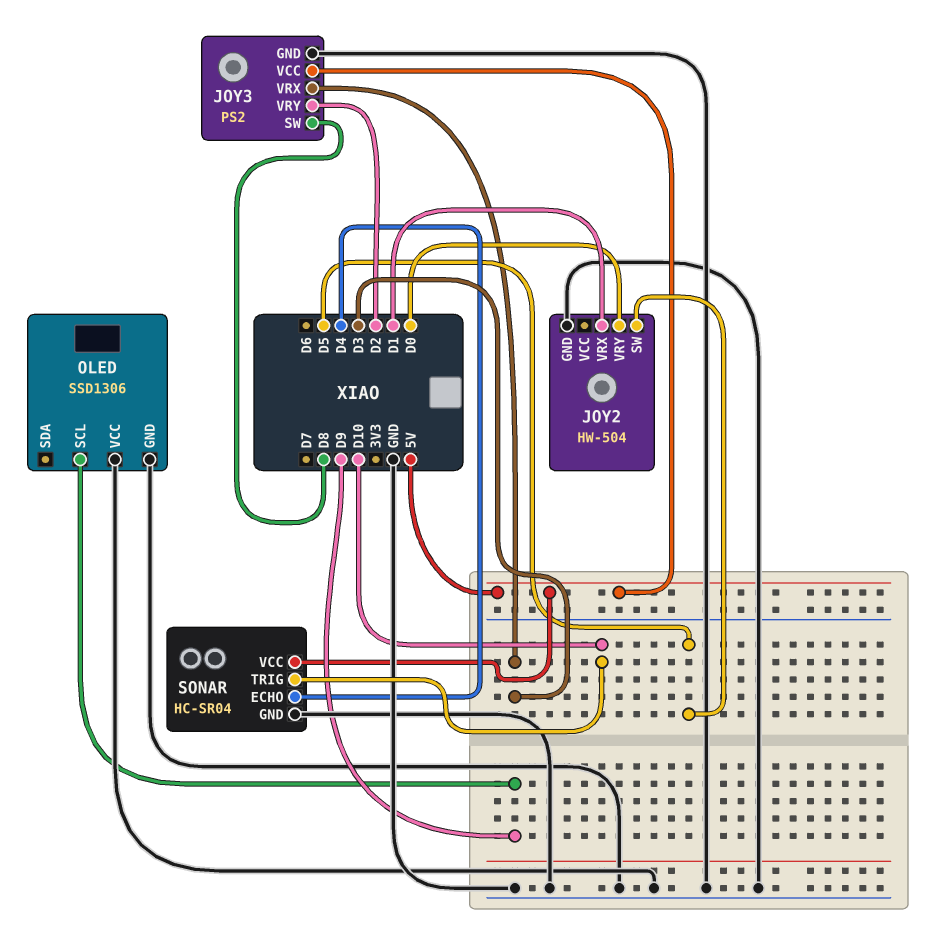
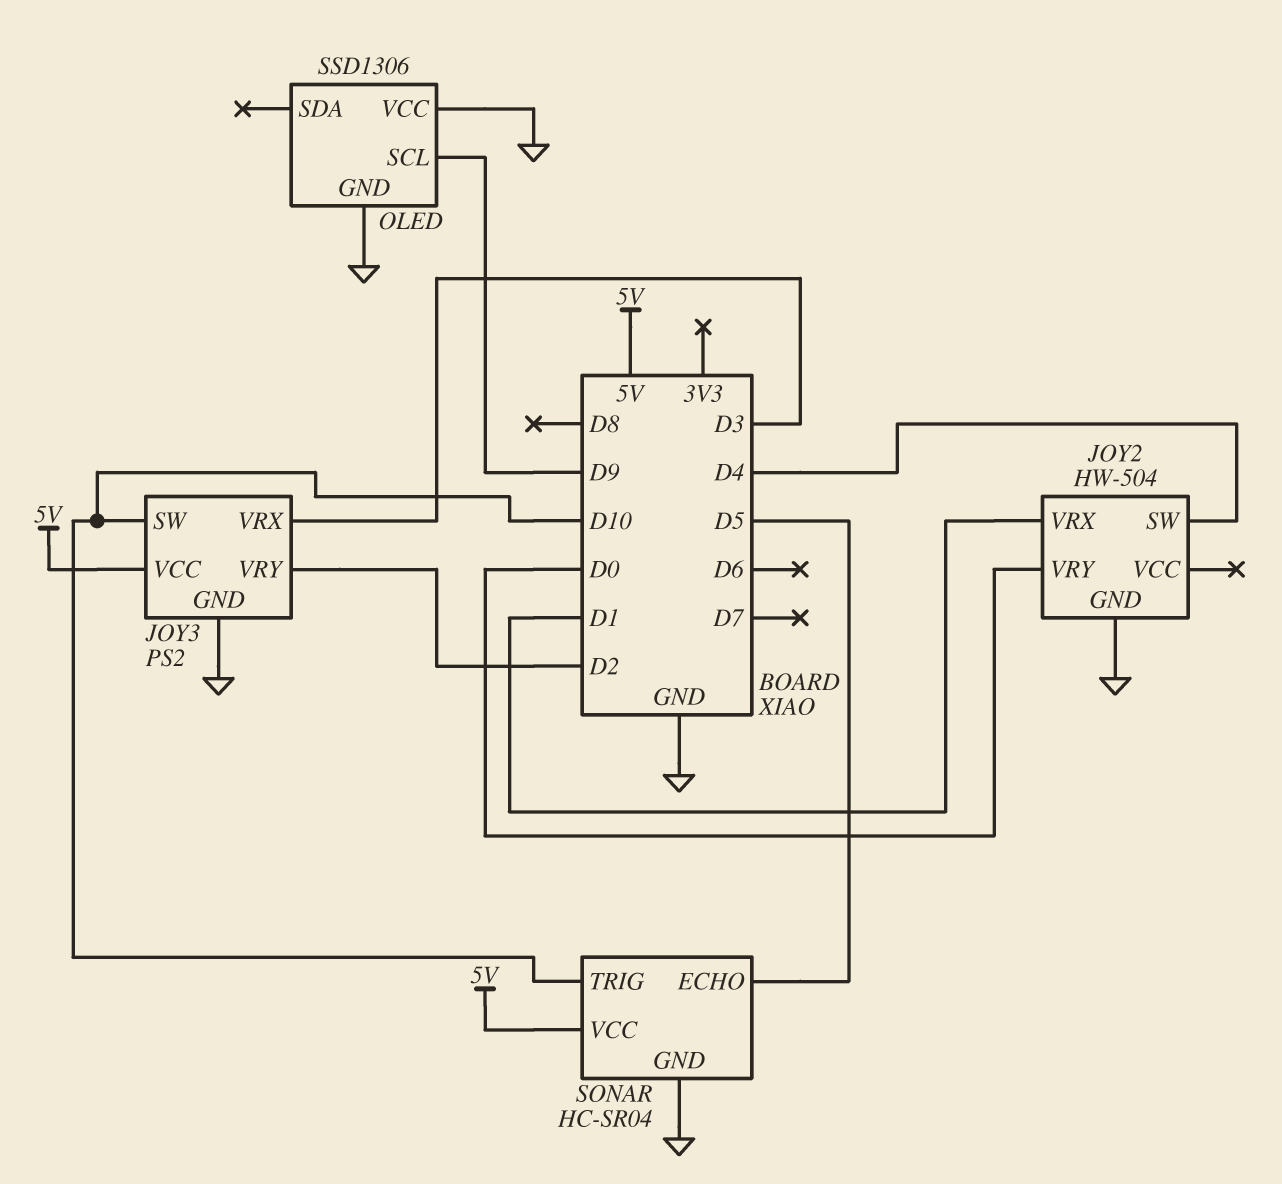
JOY2 pin SW: D5 -> D4
JOY3 pin SW: D8 -> D10
SONAR pin ECHO: D4 -> D5

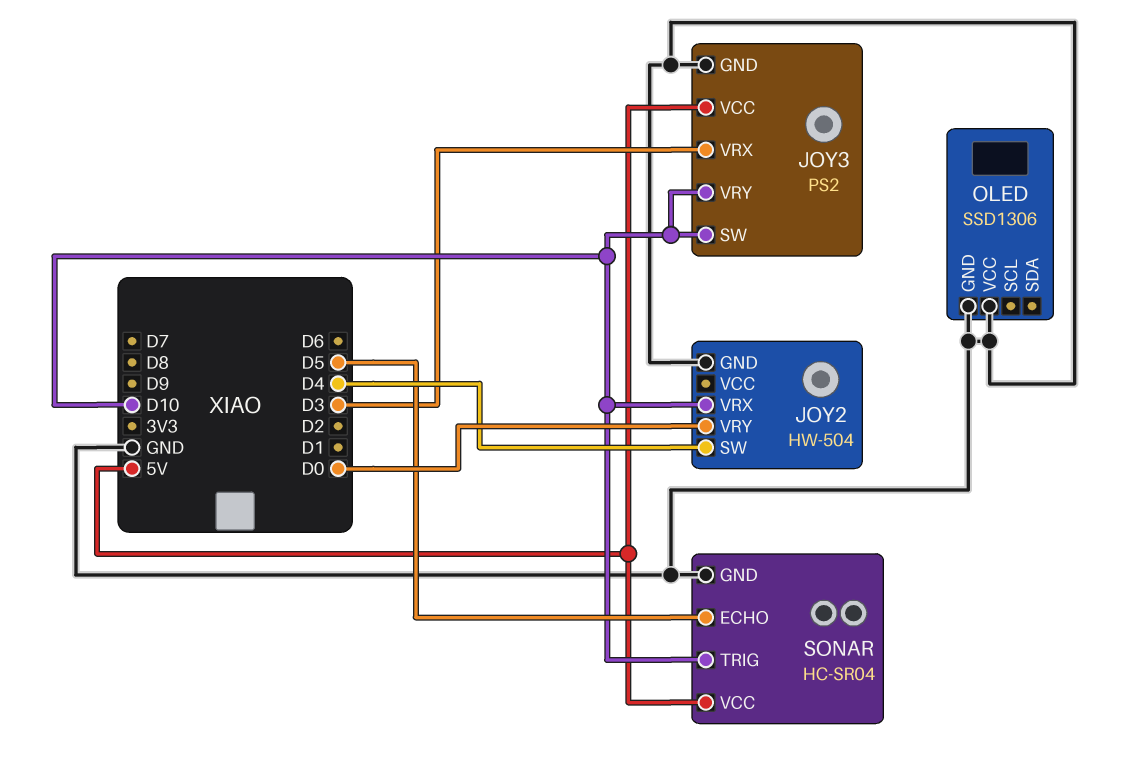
JOY2 pin VRX: D1 -> D10
JOY3 pin VRY: D2 -> D10
OLED pin SCL: D9 -> none

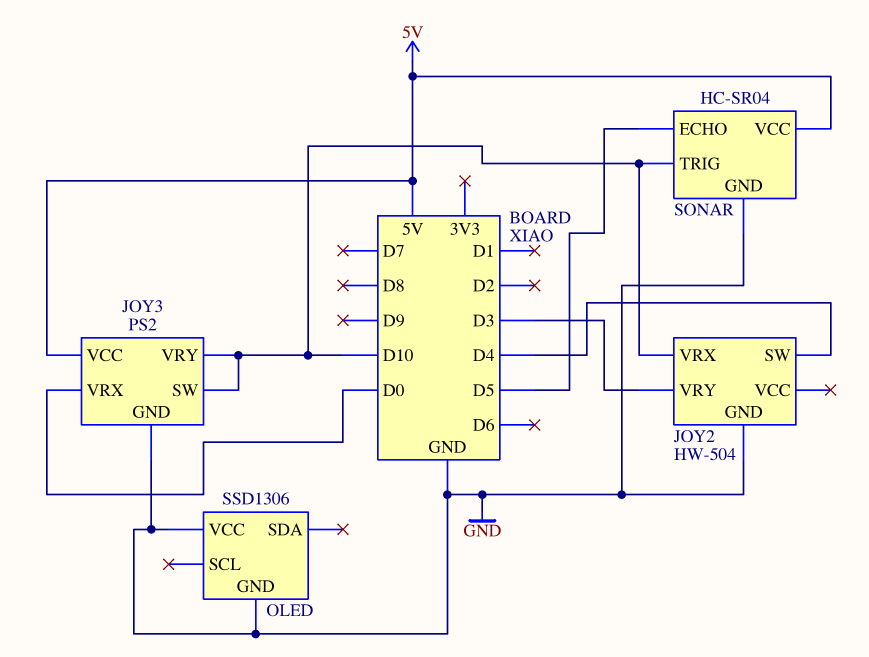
JOY2 pin VRY: D0 -> D3
JOY3 pin VRX: D3 -> D0

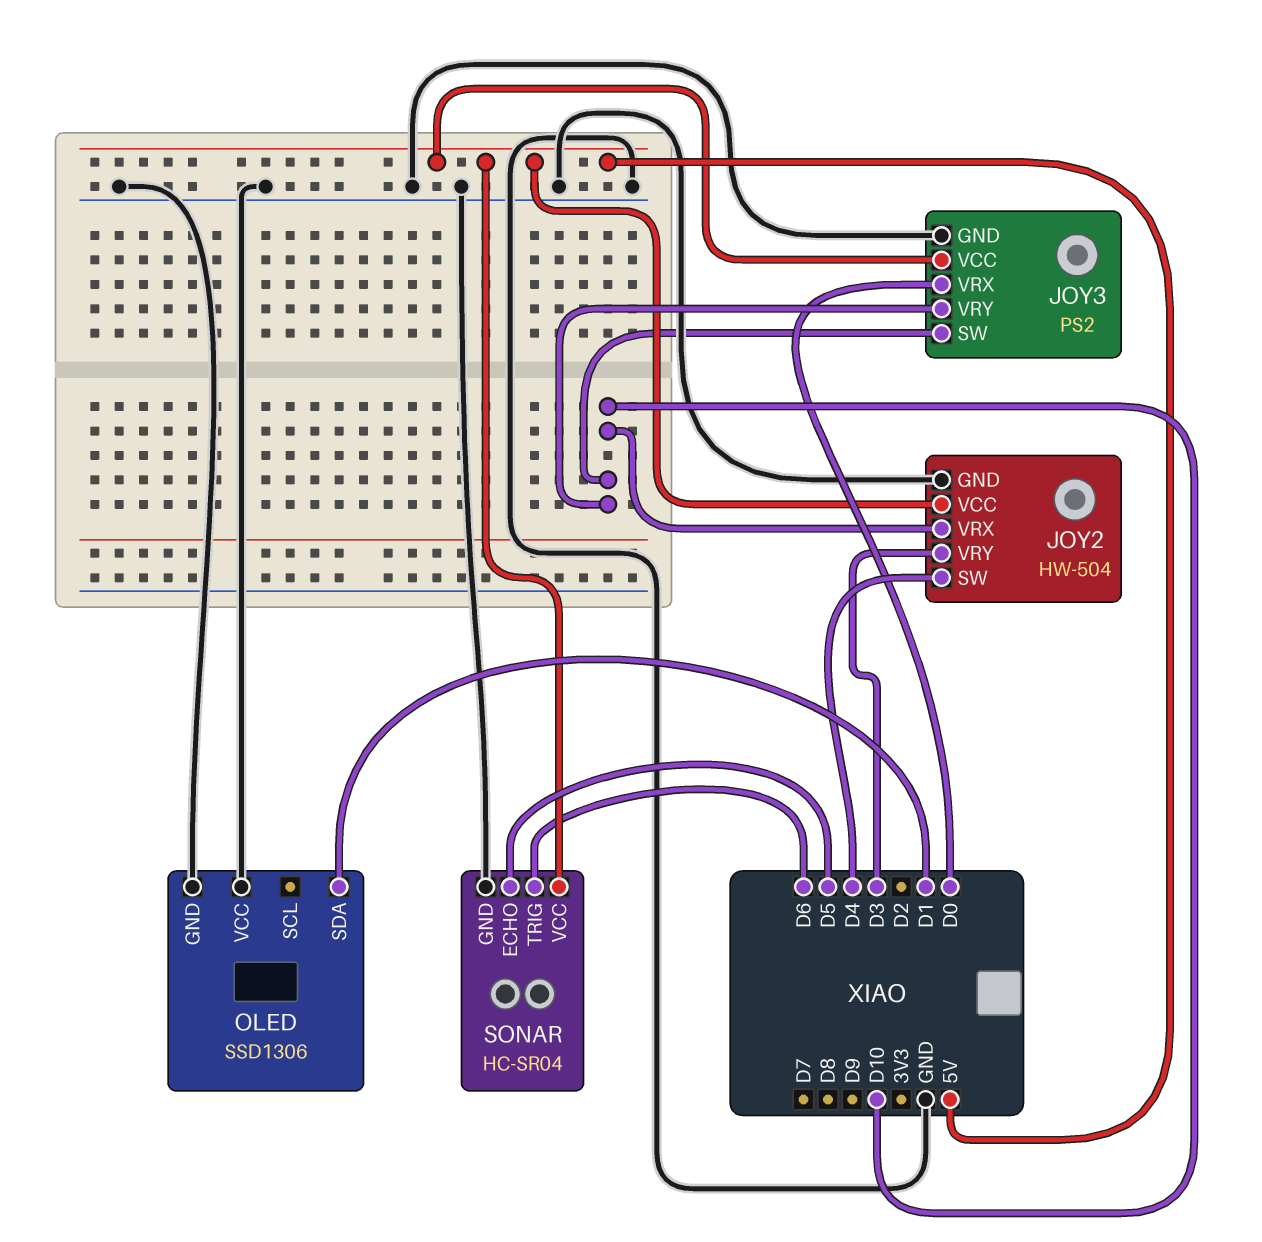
JOY2 pin VCC: none -> 5V
OLED pin SDA: none -> D1
SONAR pin TRIG: D10 -> D6

